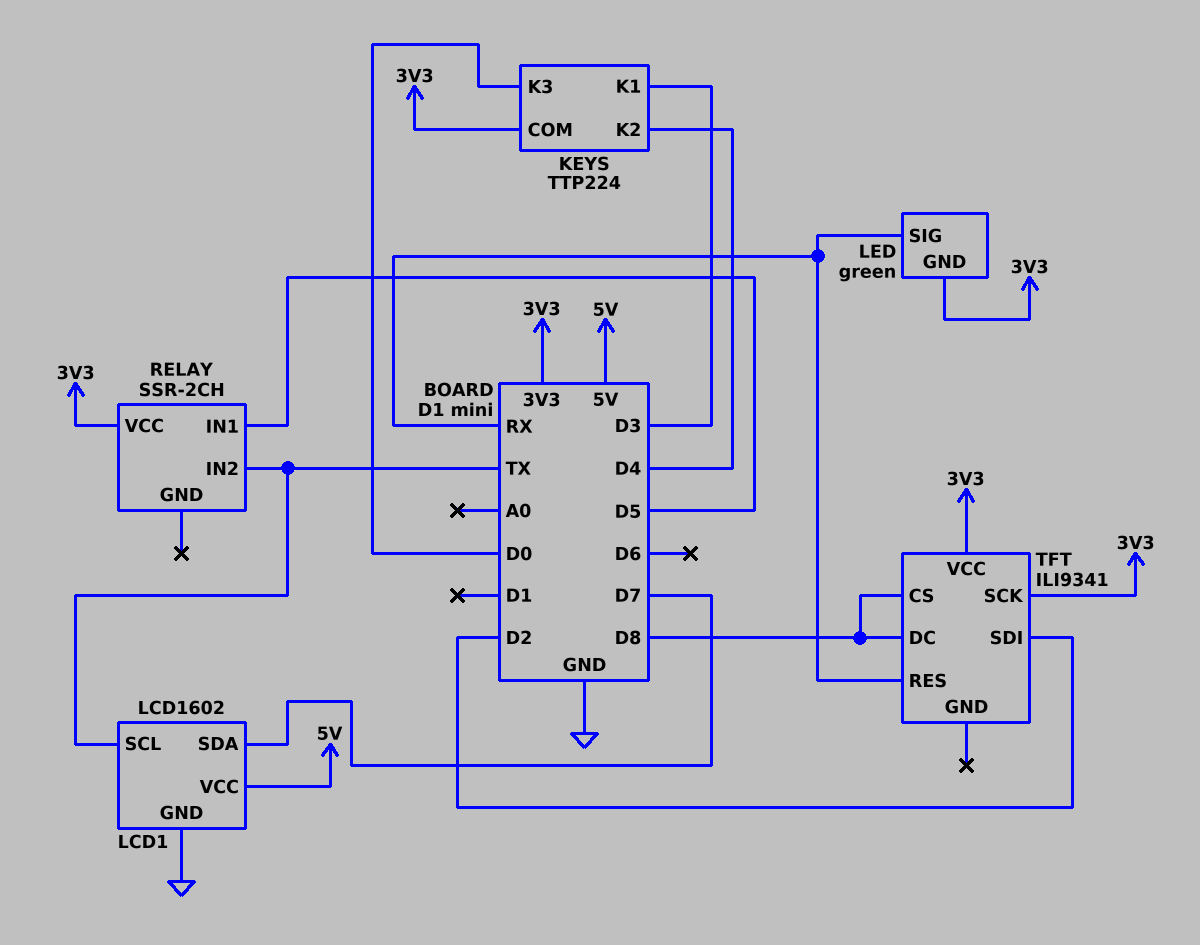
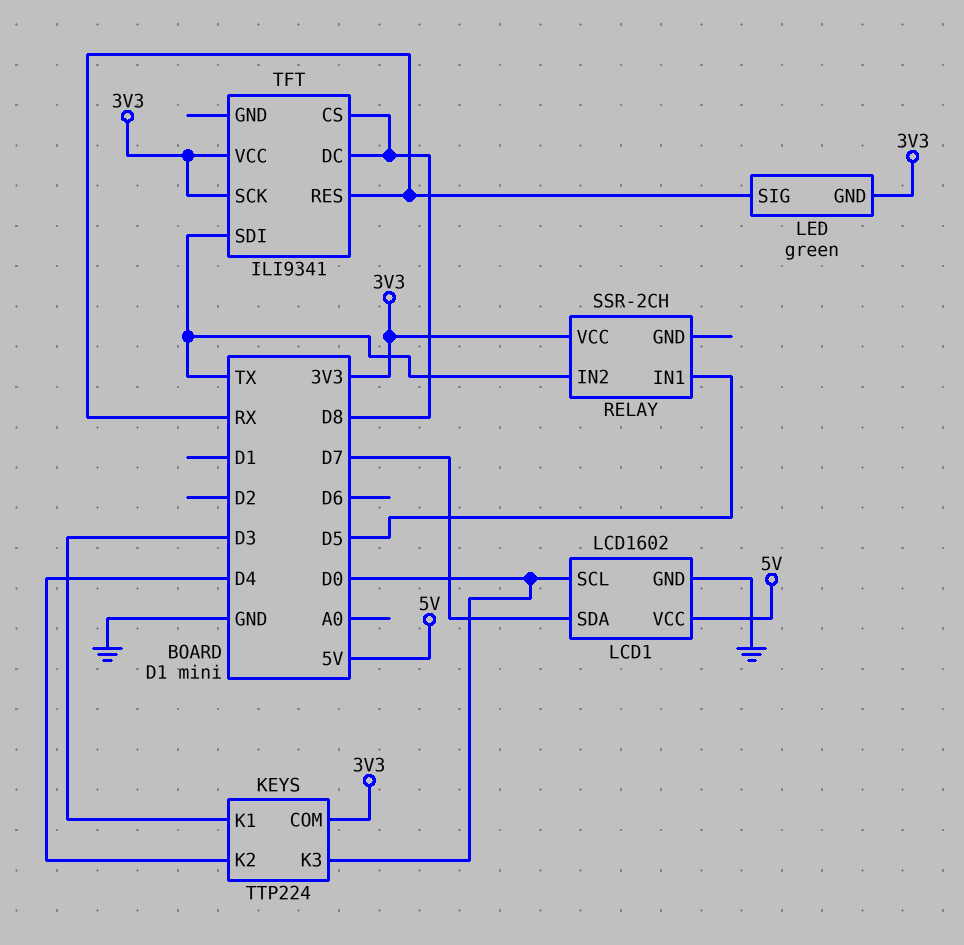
LCD1 pin SCL: TX -> D0
TFT pin SDI: D2 -> TX

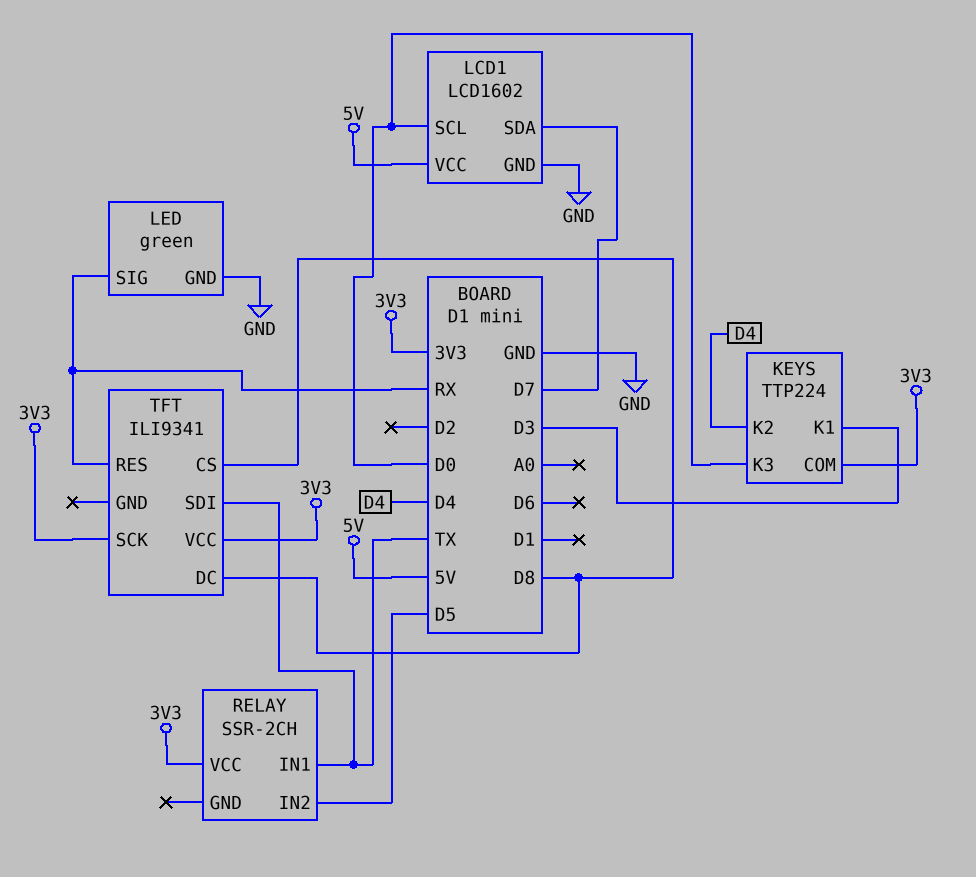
LED pin GND: 3V3 -> GND
RELAY pin IN1: D5 -> TX
RELAY pin IN2: TX -> D5

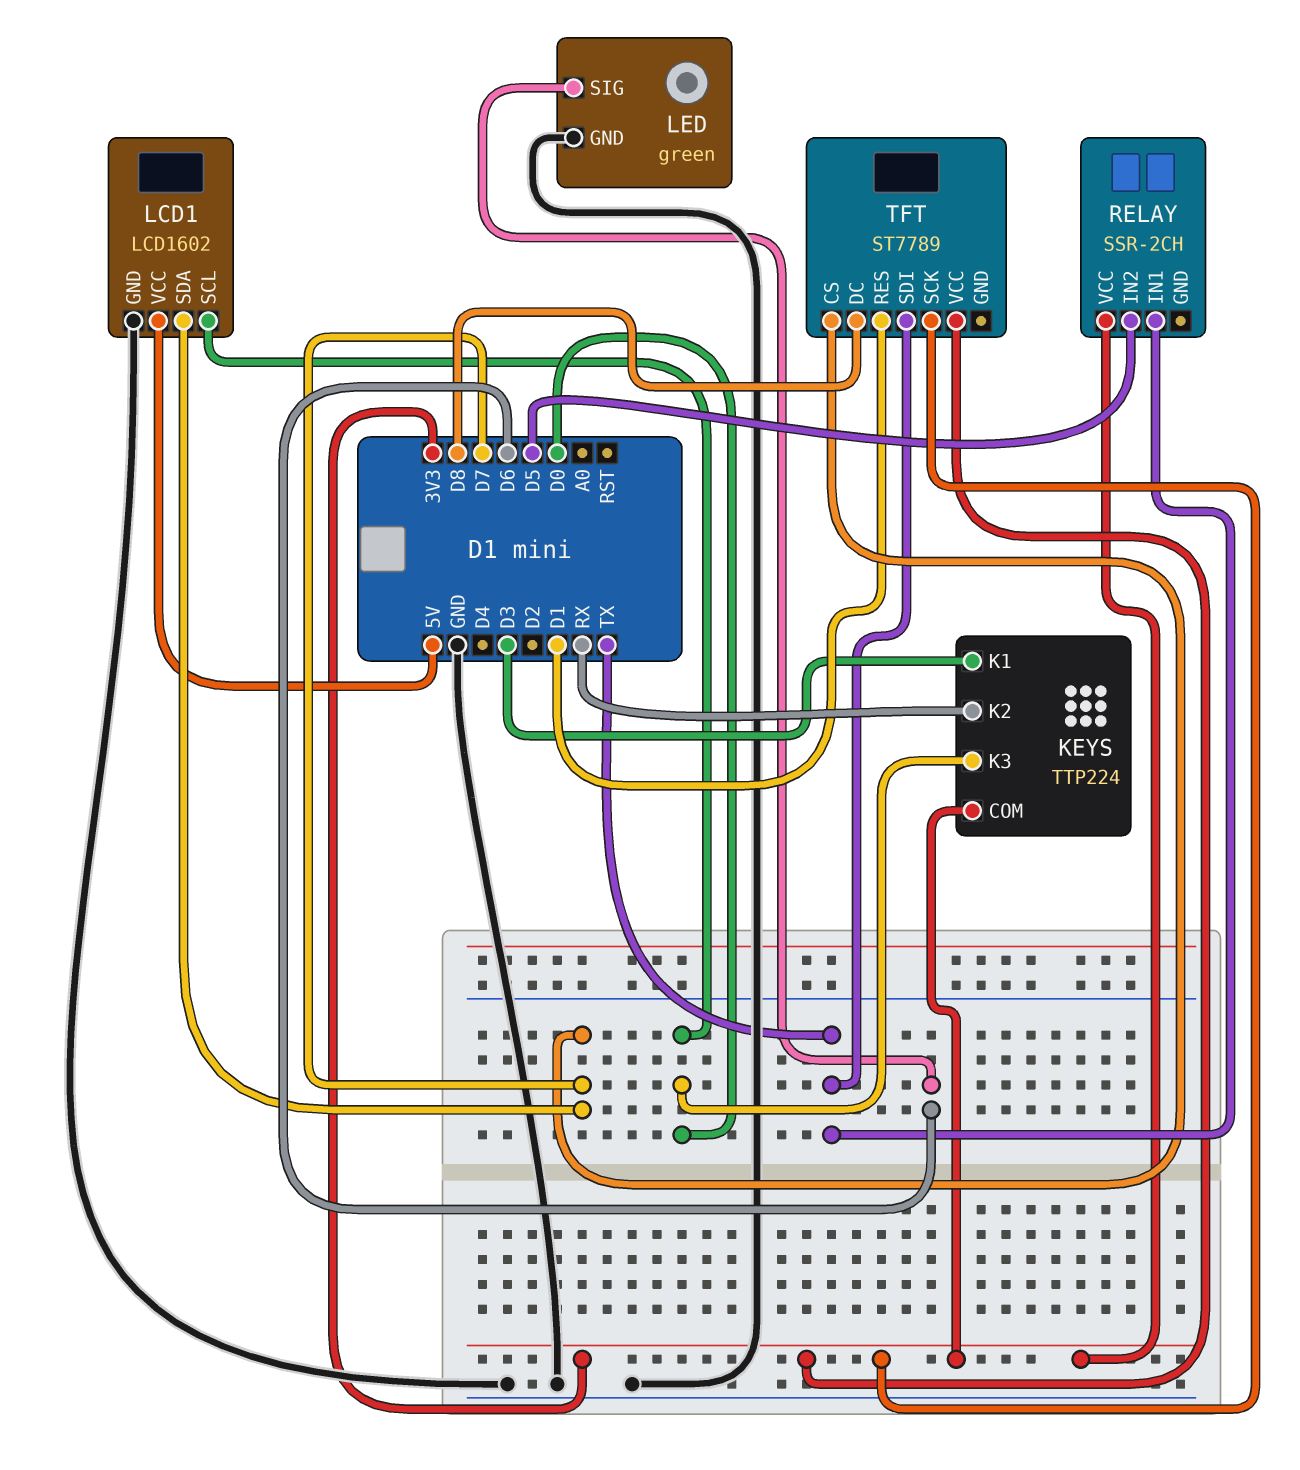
KEYS pin K2: D4 -> RX
LED pin SIG: RX -> D6
TFT: ILI9341 -> ST7789
TFT pin CS: D8 -> D7
TFT pin RES: RX -> D1

